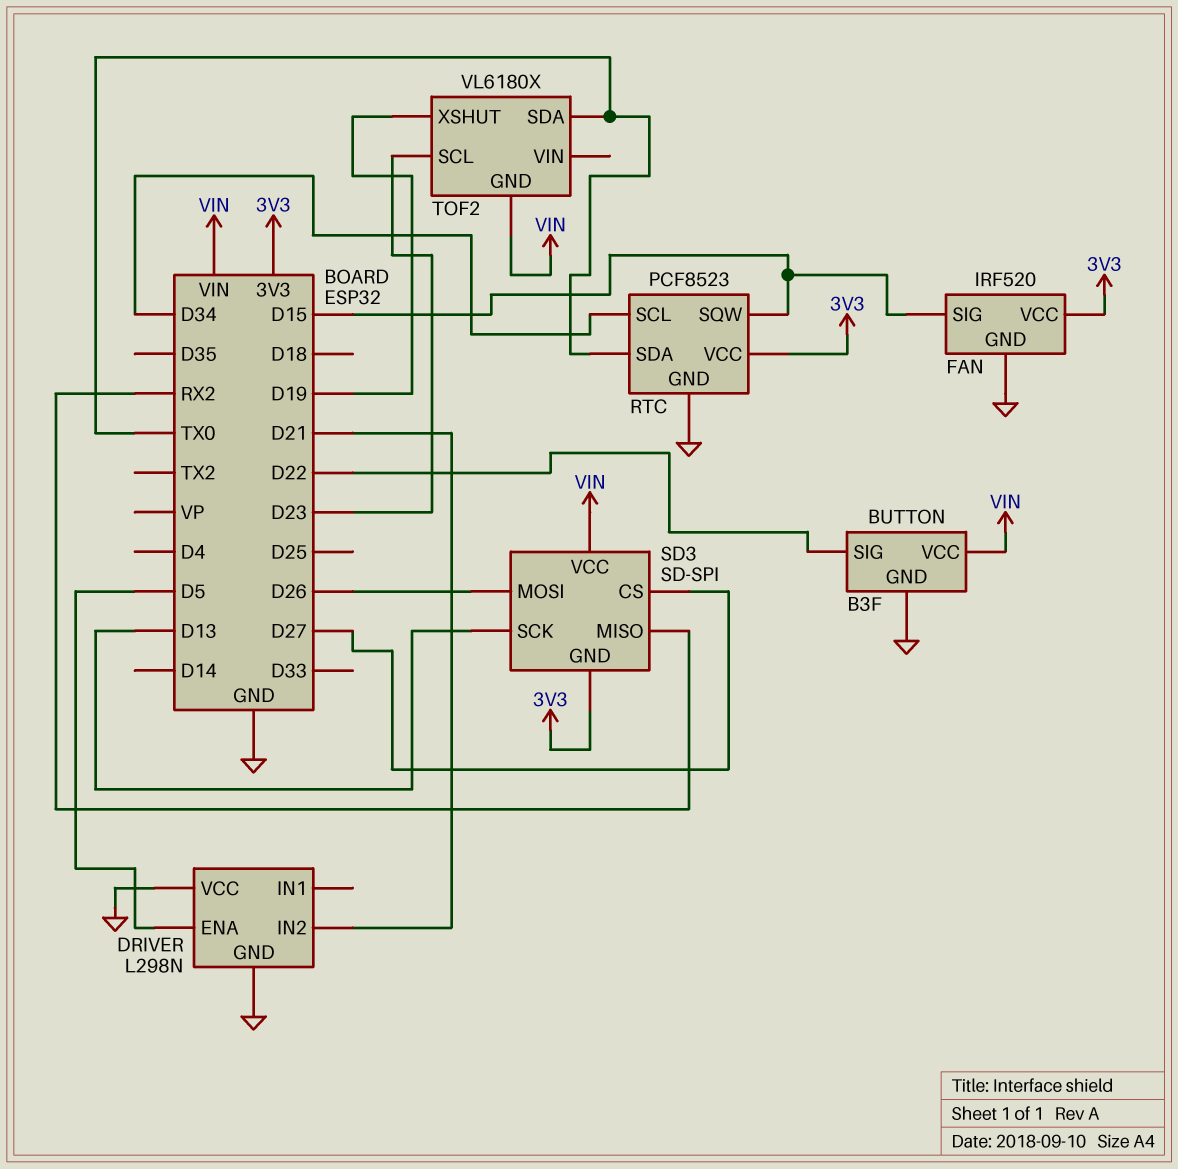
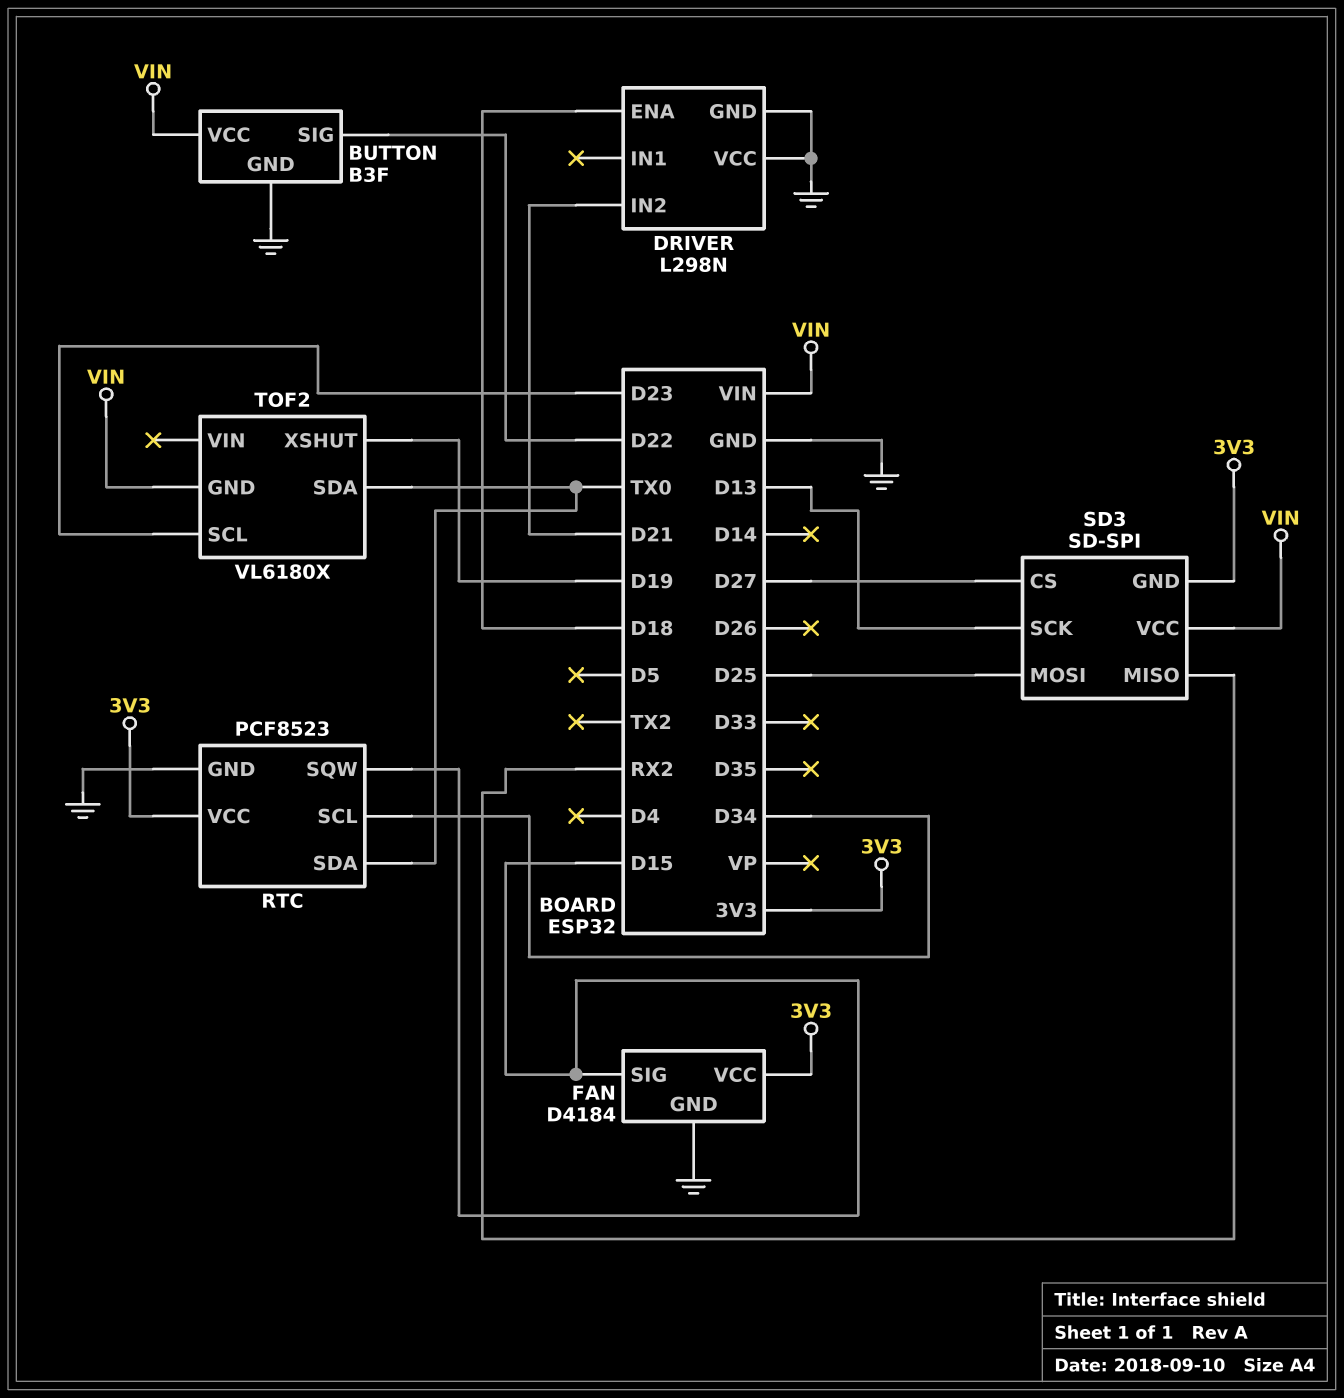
DRIVER pin ENA: D5 -> D18
FAN: IRF520 -> D4184
SD3 pin MOSI: D26 -> D25

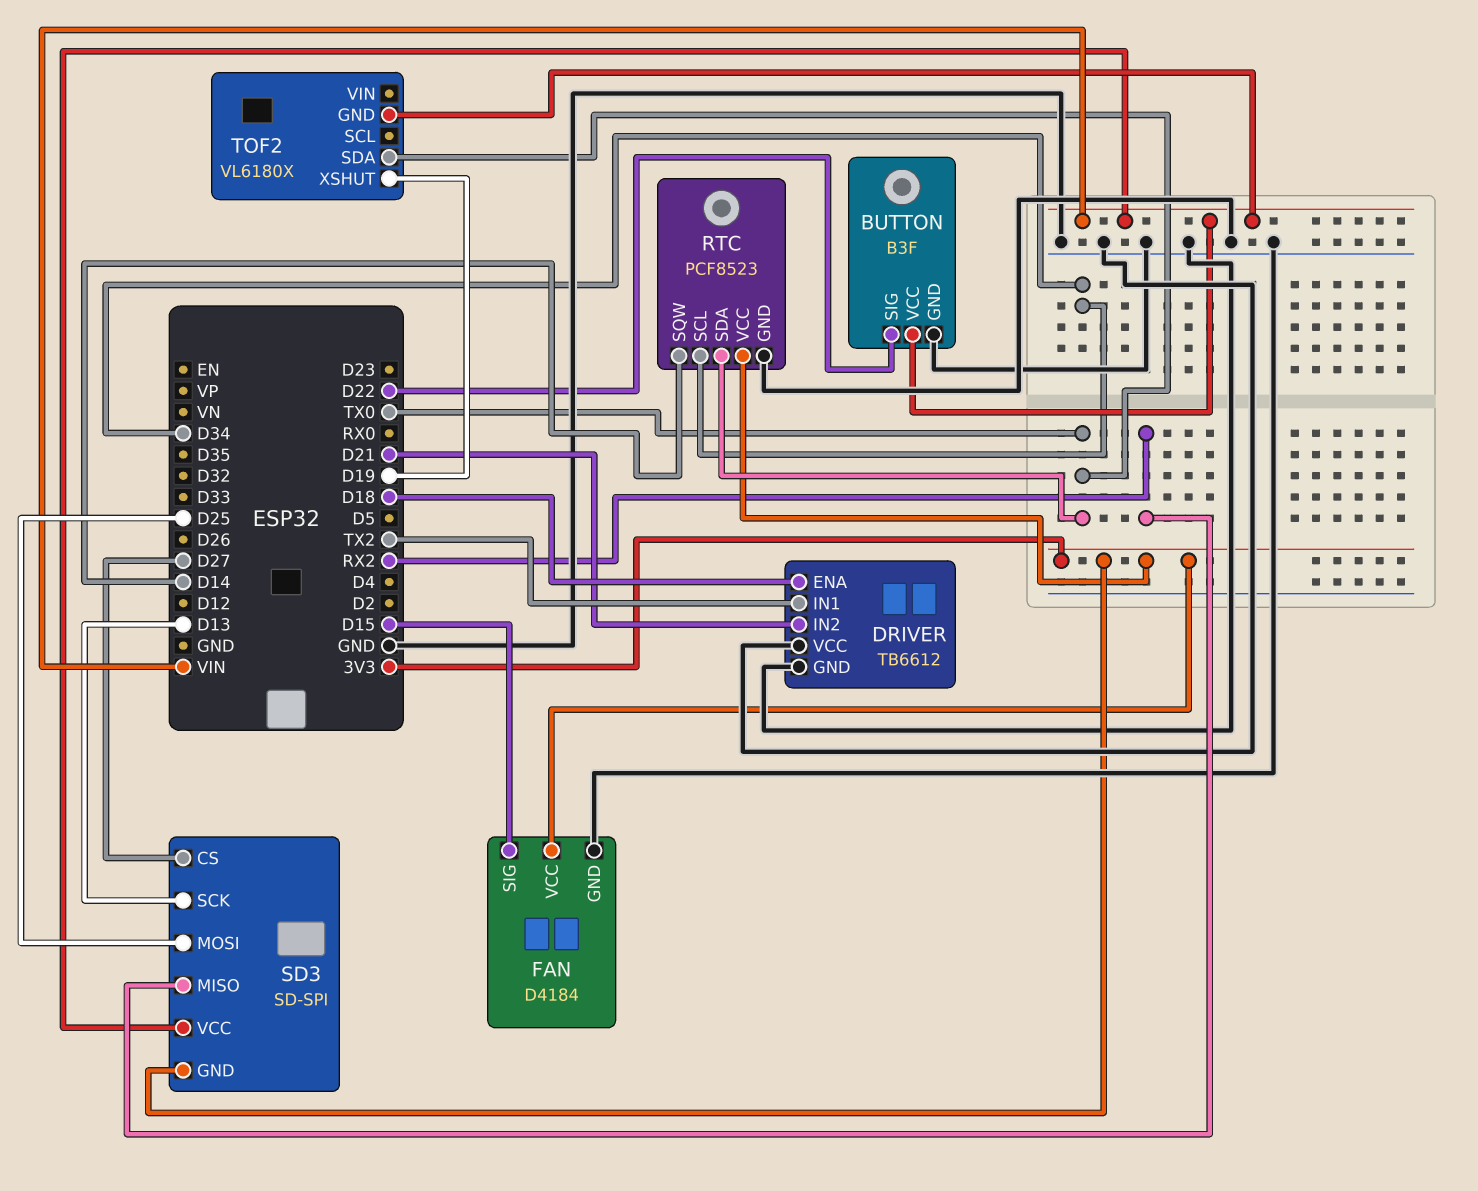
DRIVER: L298N -> TB6612
DRIVER pin IN1: none -> TX2
RTC pin SQW: D15 -> D14
TOF2 pin SCL: D23 -> none

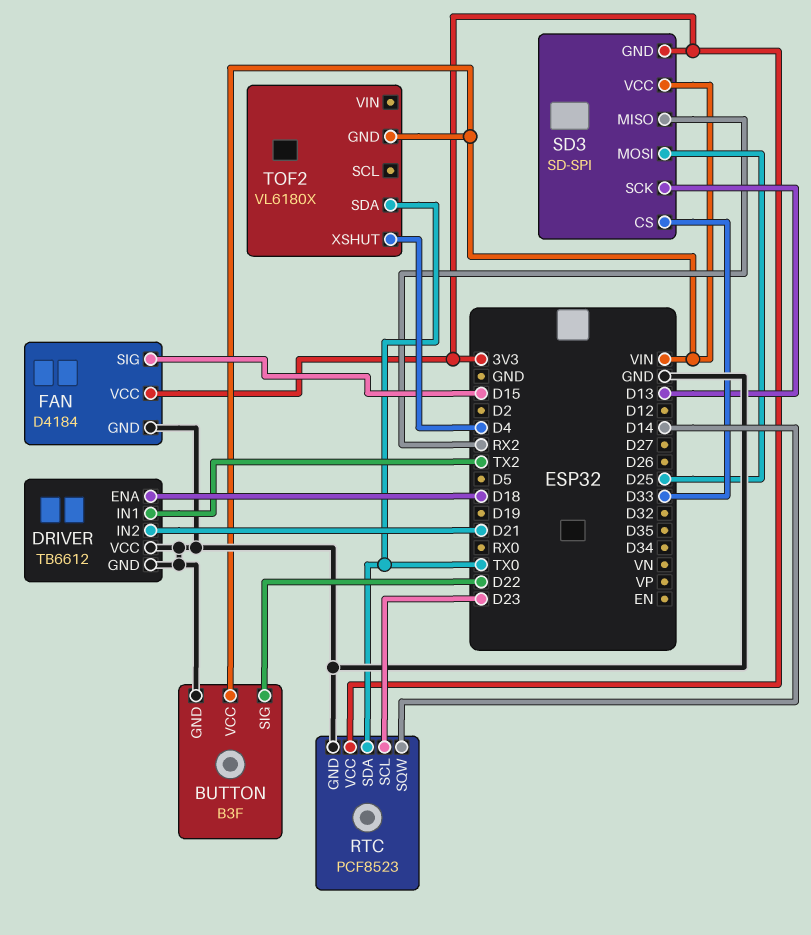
RTC pin SCL: D34 -> D23
SD3 pin CS: D27 -> D33
TOF2 pin XSHUT: D19 -> D4

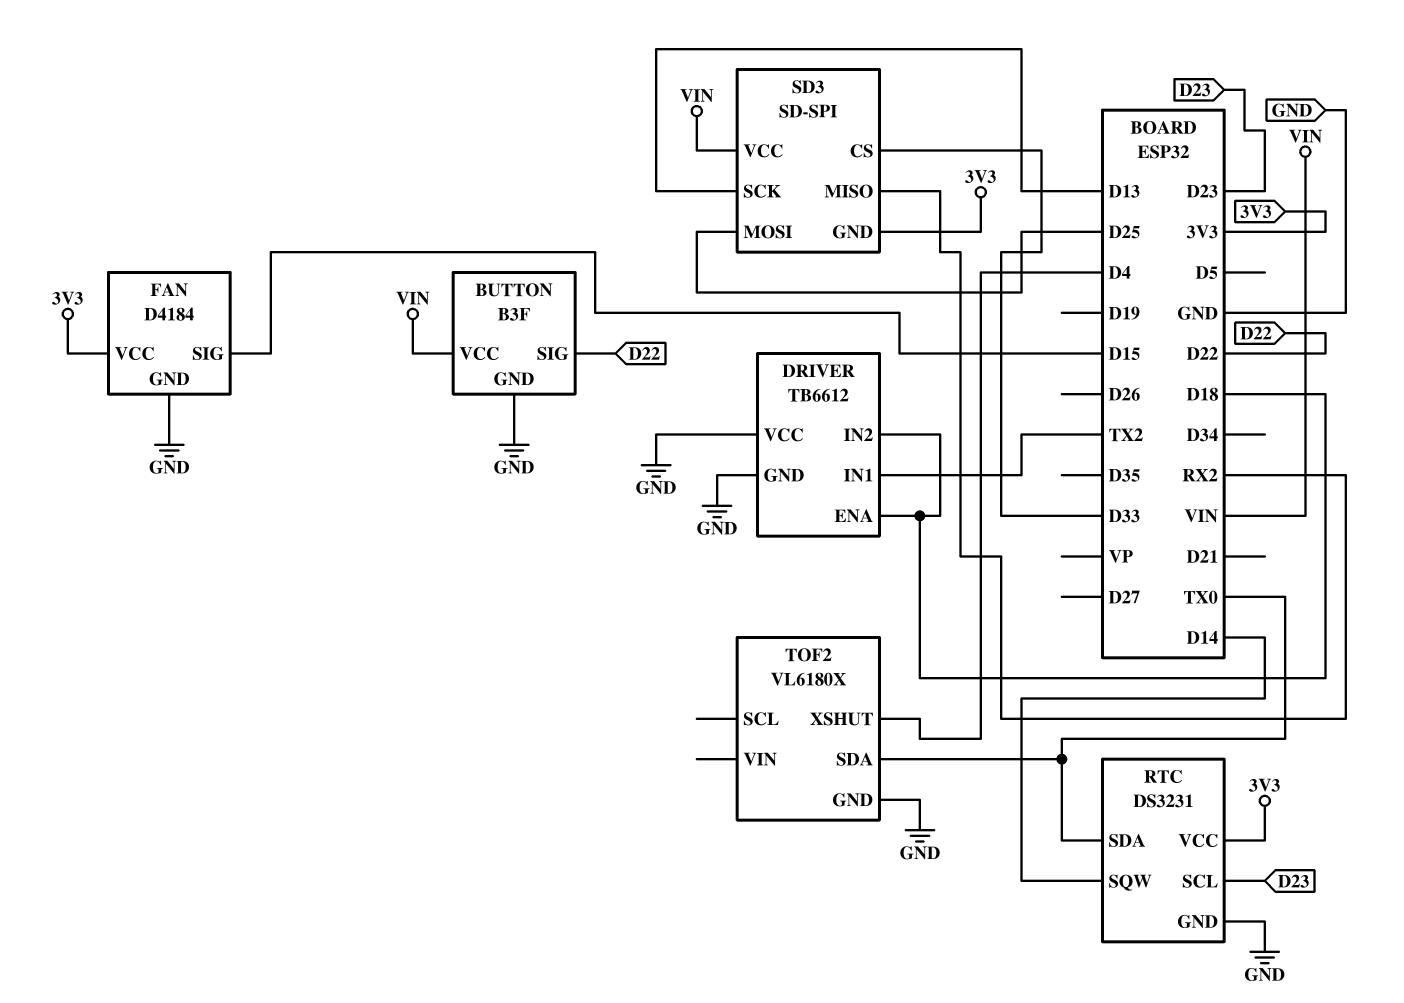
DRIVER pin IN2: D21 -> D18
RTC: PCF8523 -> DS3231
TOF2 pin GND: VIN -> GND

